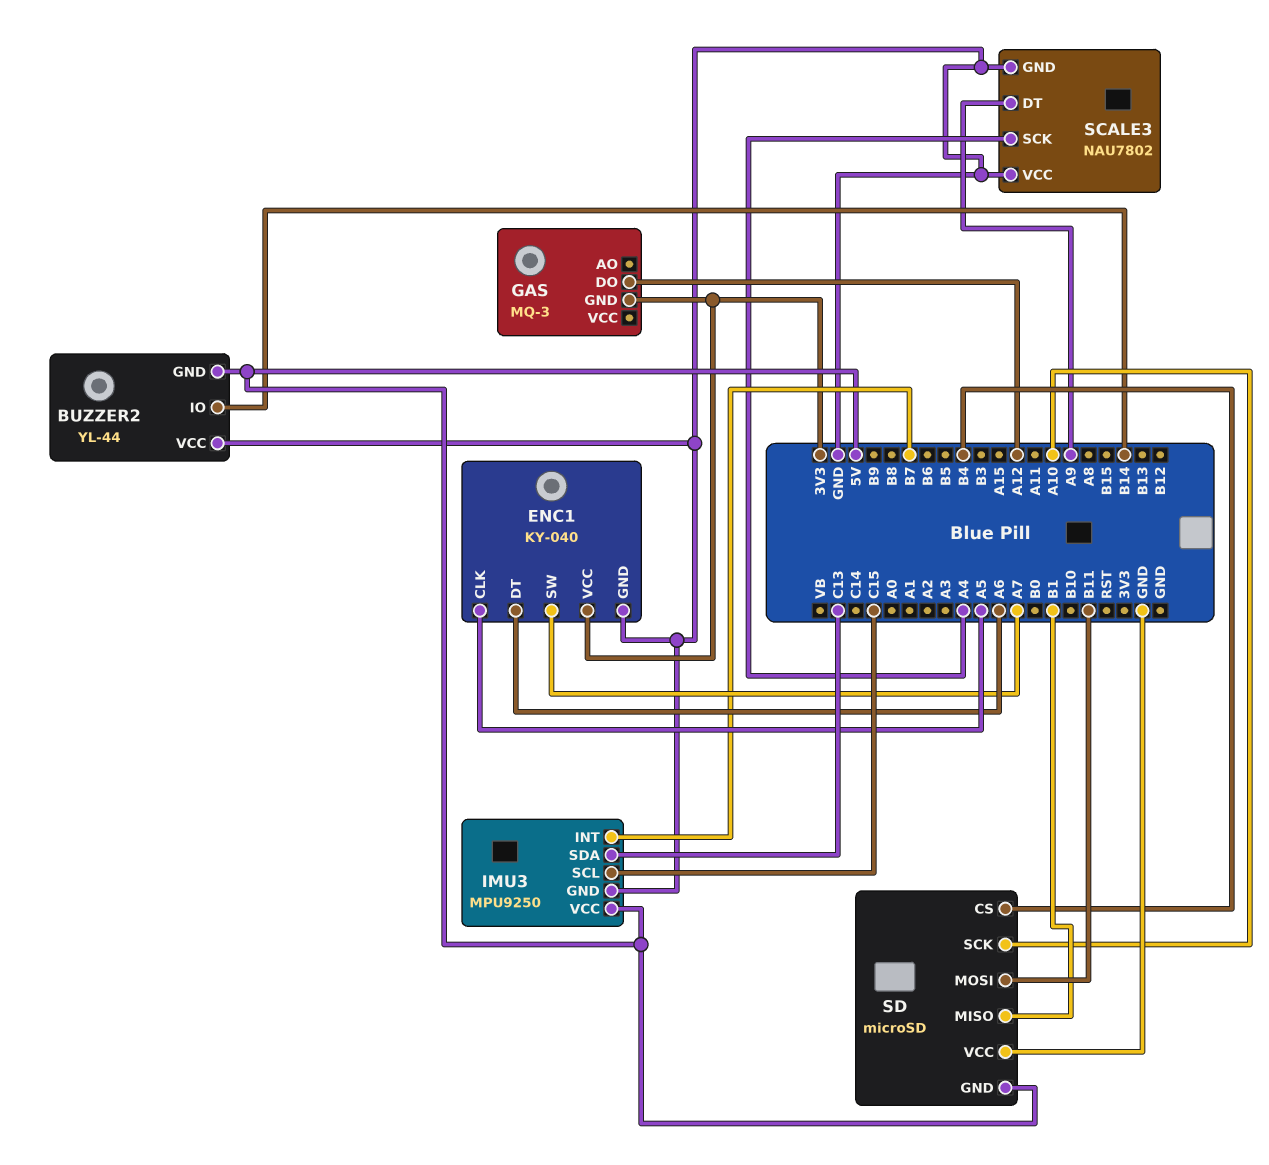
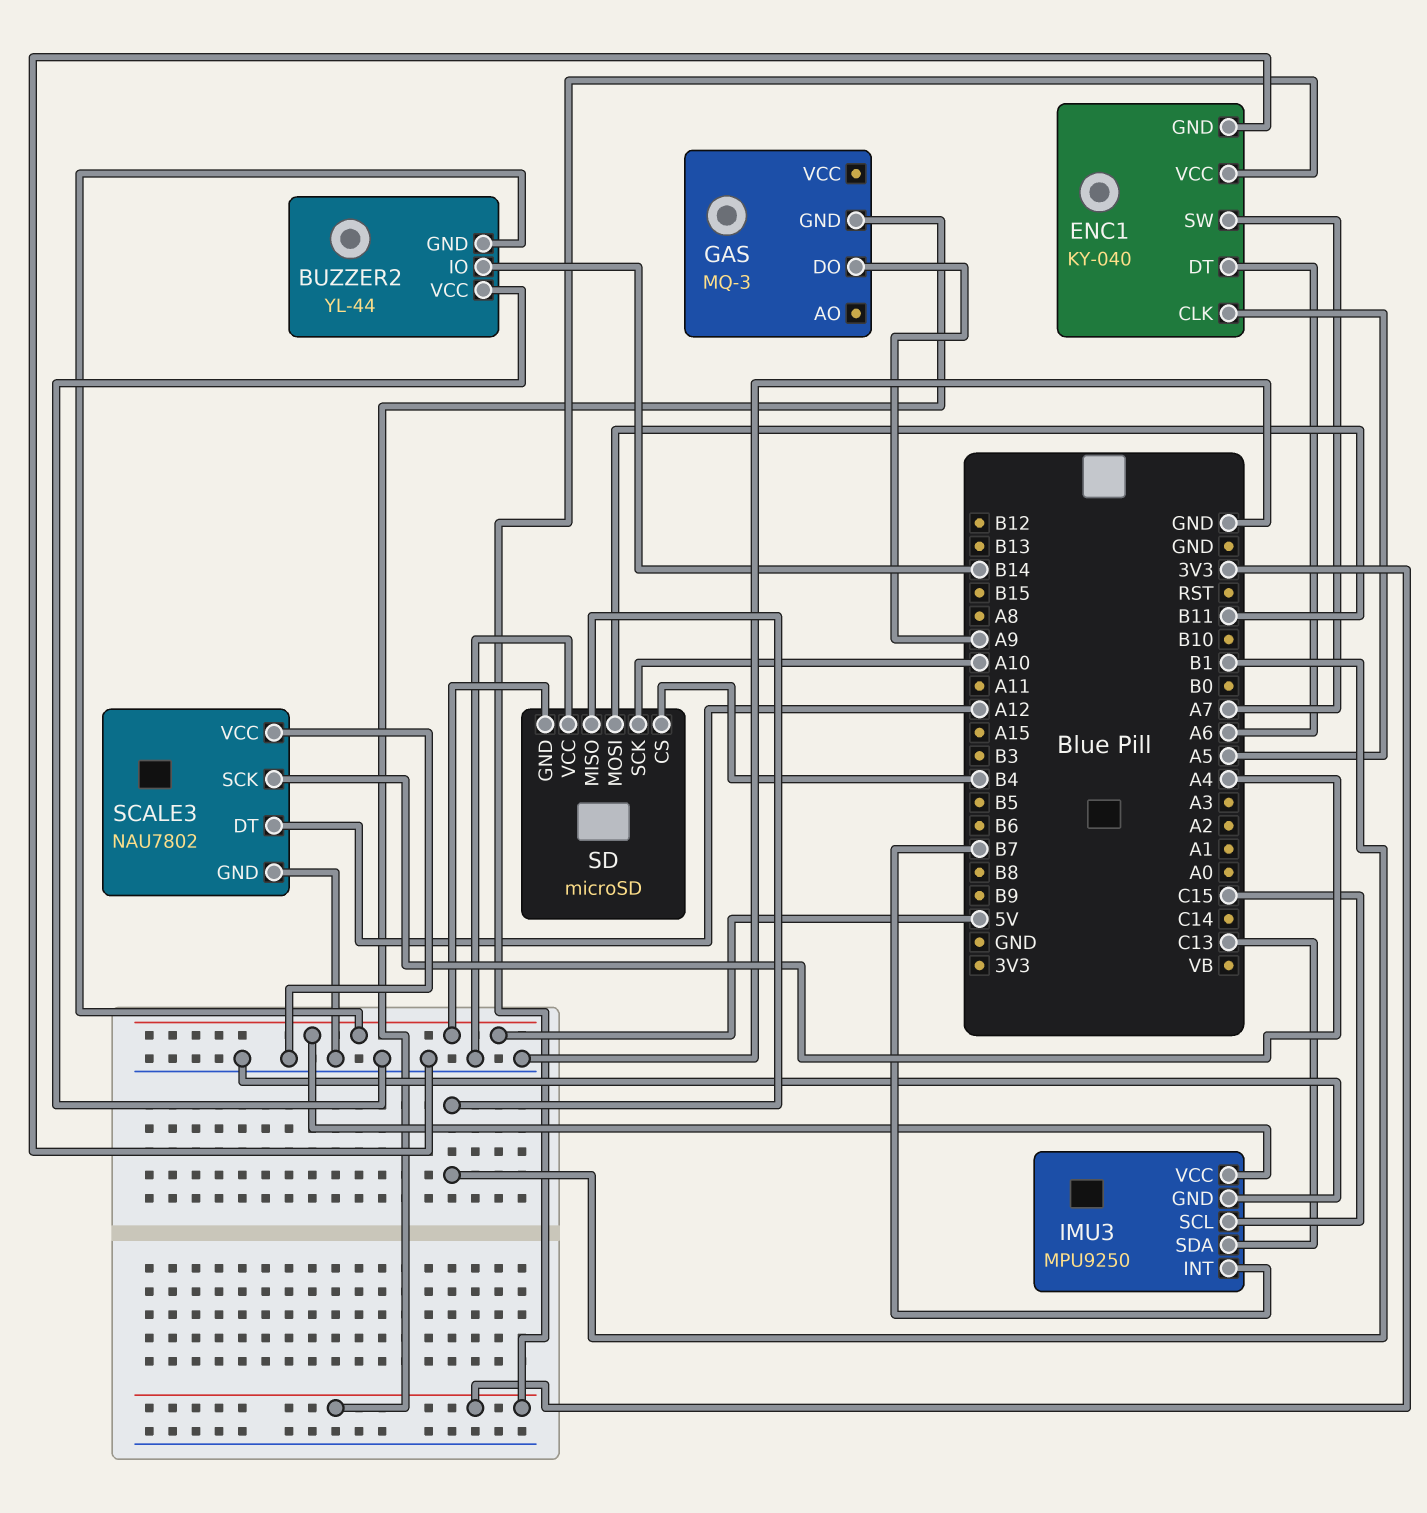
GAS pin DO: A12 -> A9
SCALE3 pin DT: A9 -> A12

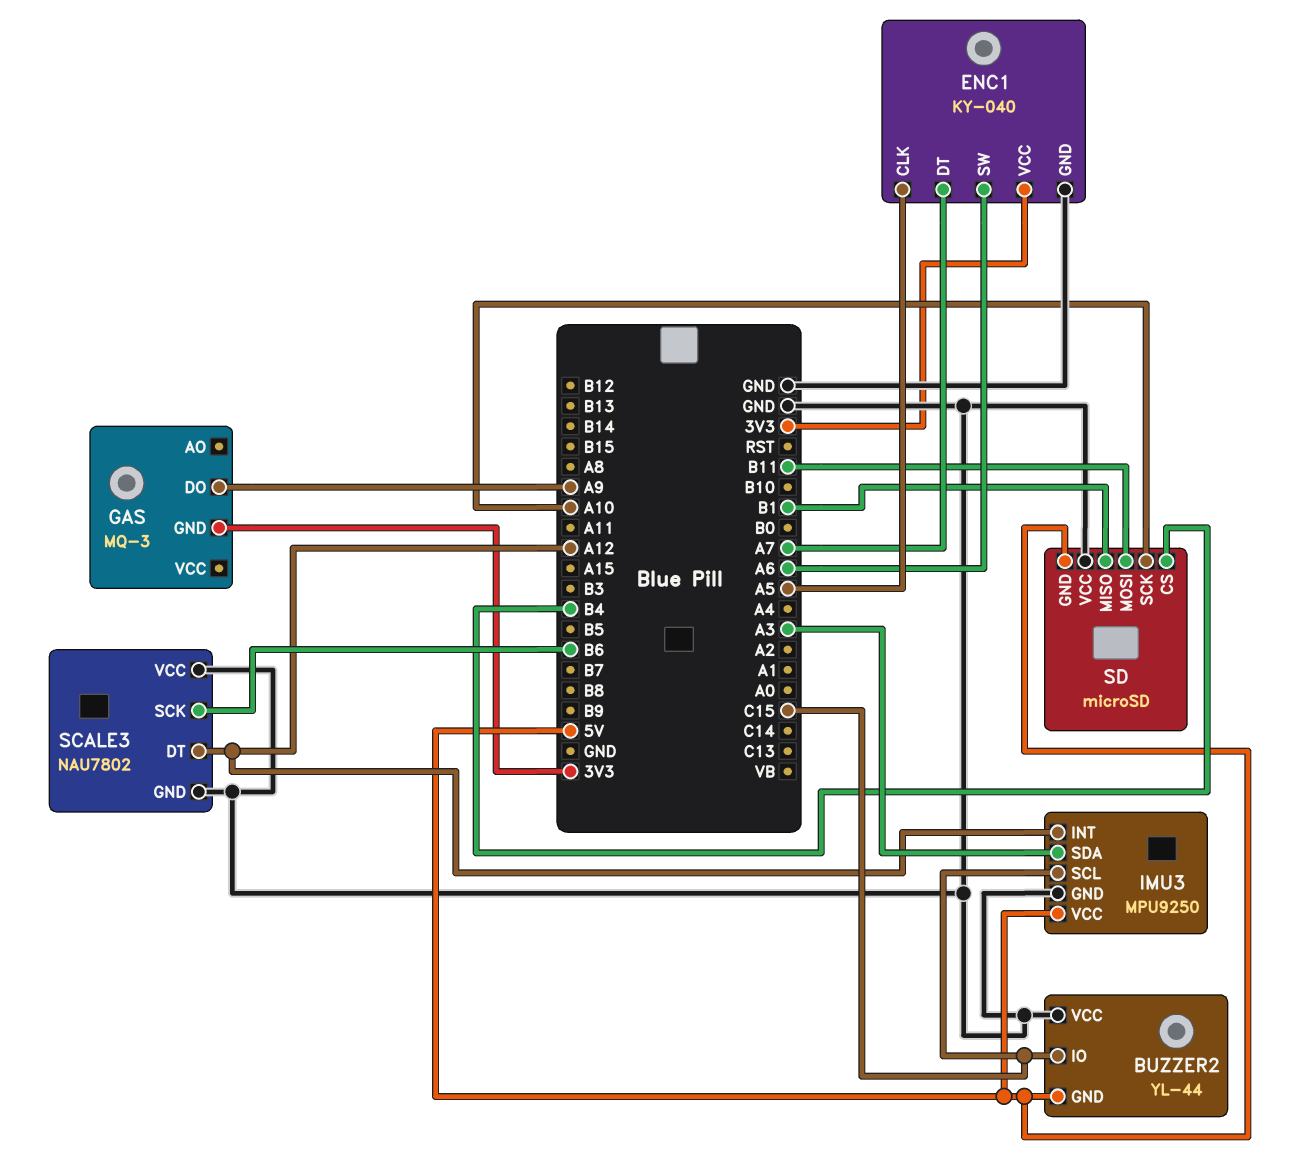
BUZZER2 pin IO: B14 -> C15
ENC1 pin DT: A6 -> A7
ENC1 pin SW: A7 -> A6
IMU3 pin INT: B7 -> A12
IMU3 pin SDA: C13 -> A3
SCALE3 pin SCK: A4 -> B6

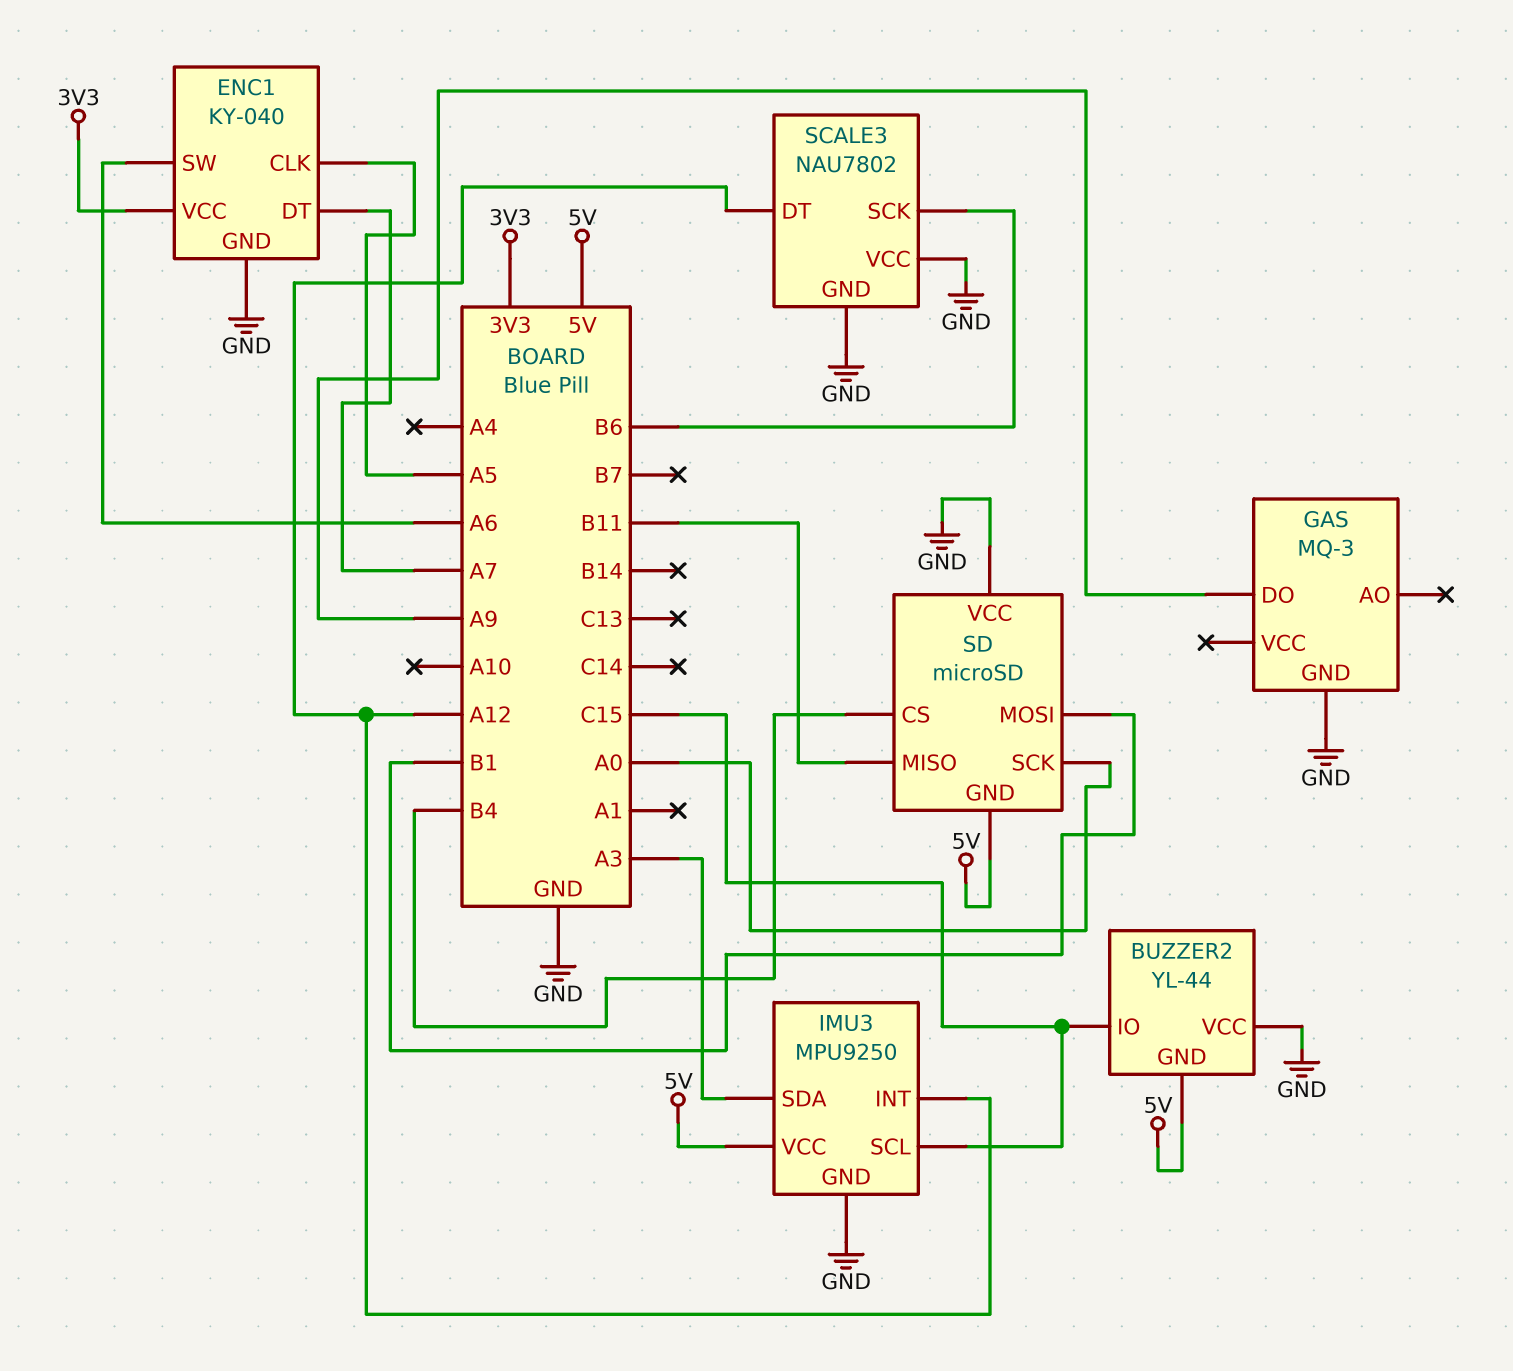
GAS pin GND: 3V3 -> GND
SD pin MISO: B1 -> B11
SD pin MOSI: B11 -> B1
SD pin SCK: A10 -> A0

